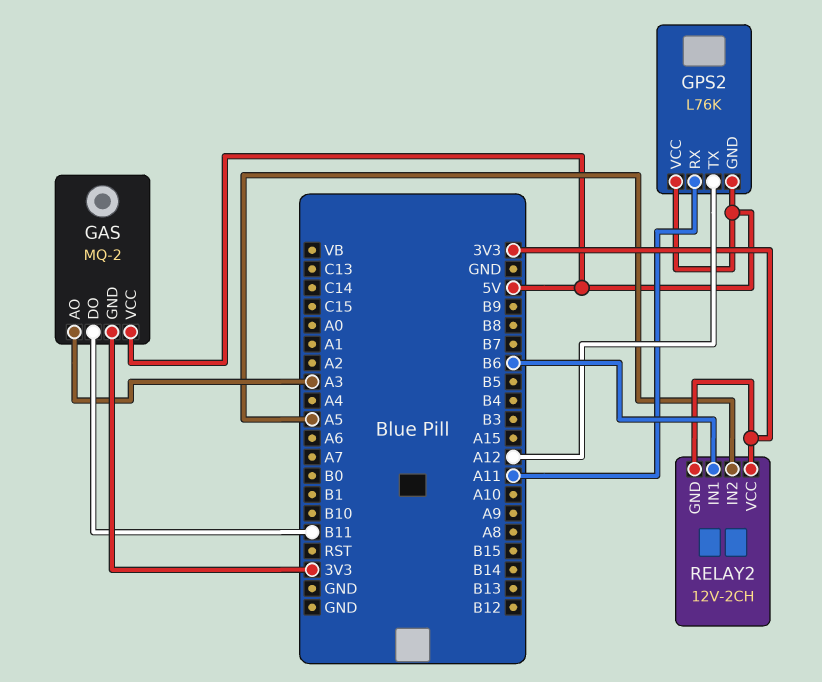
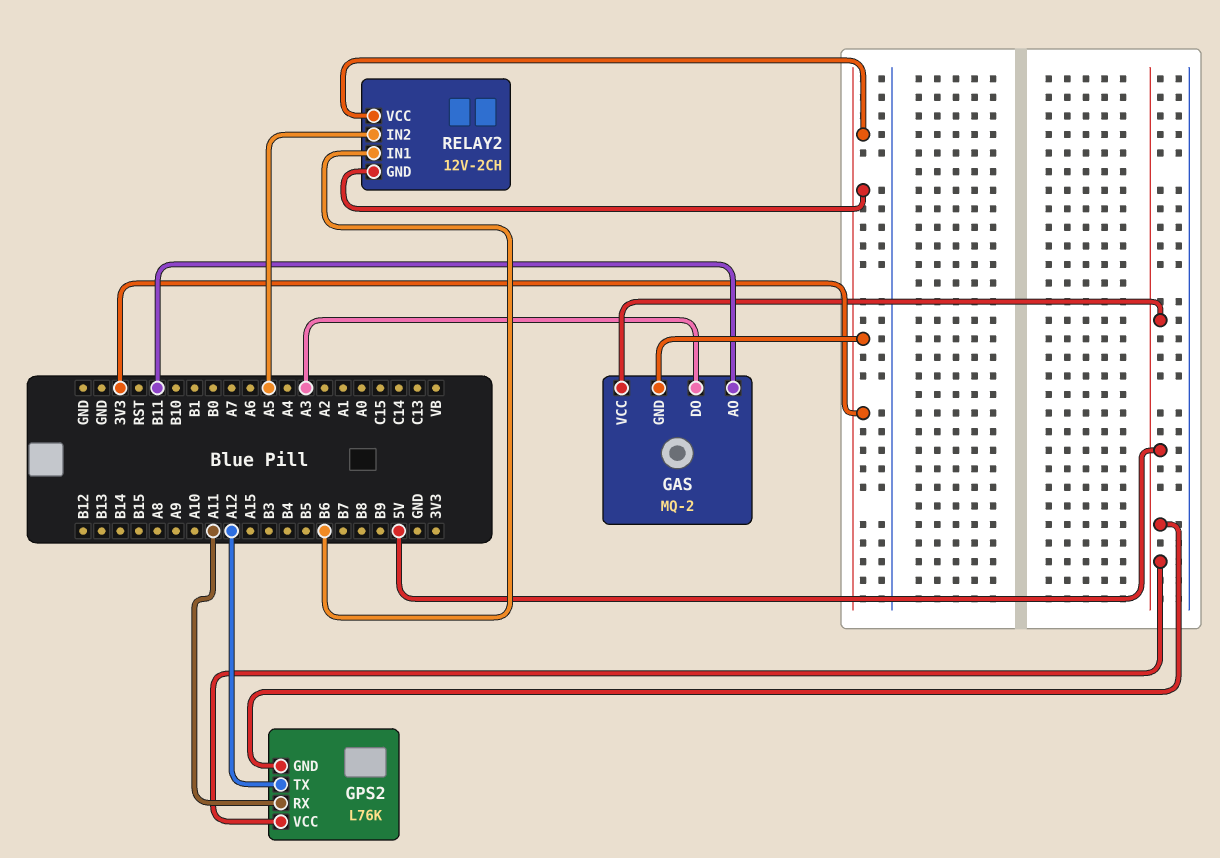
GAS pin AO: A3 -> B11
GAS pin DO: B11 -> A3

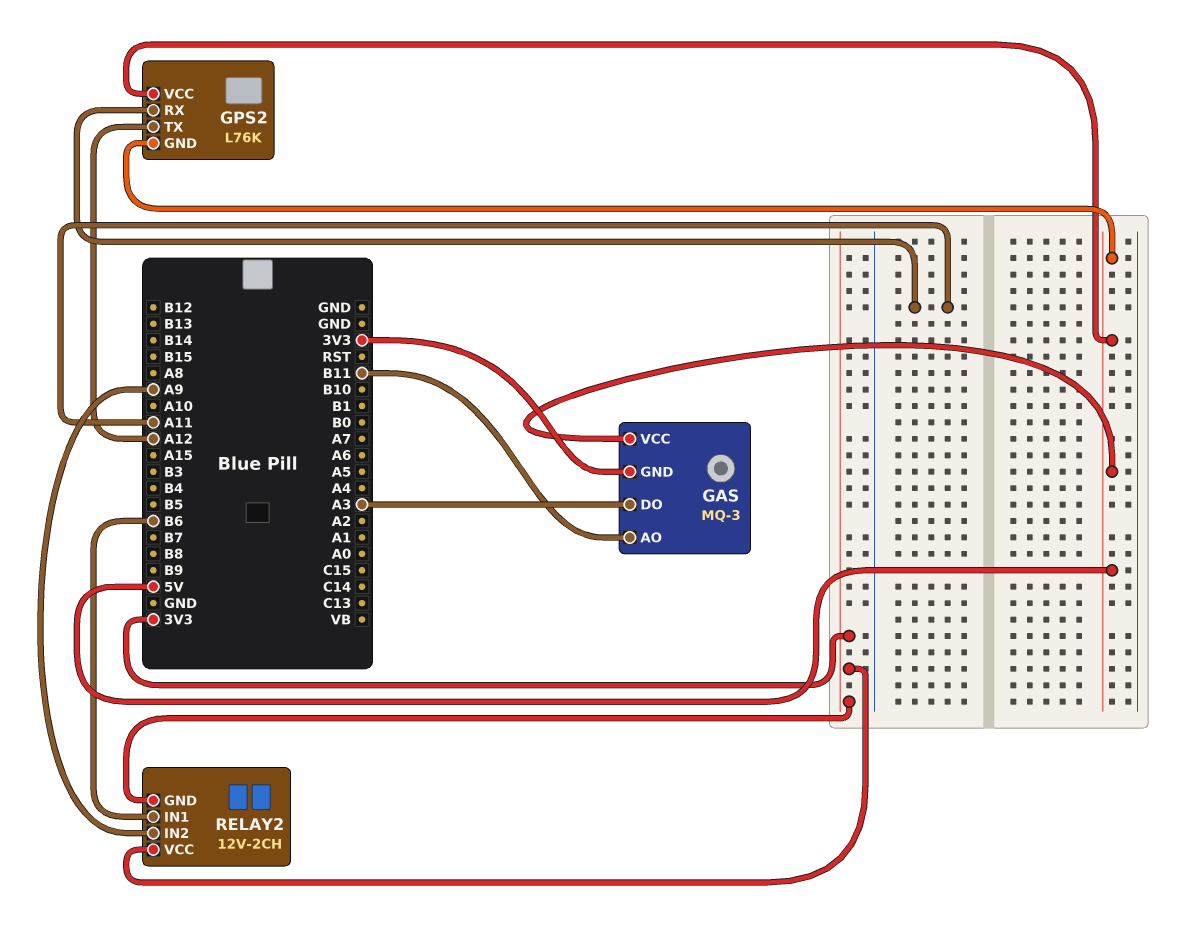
GAS: MQ-2 -> MQ-3
RELAY2 pin IN2: A5 -> A9

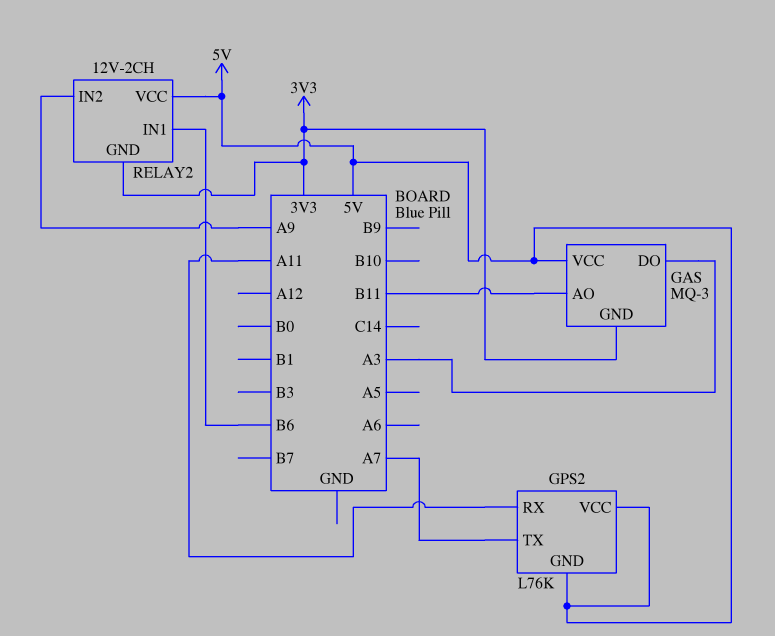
GPS2 pin TX: A12 -> A7
RELAY2 pin VCC: 3V3 -> 5V

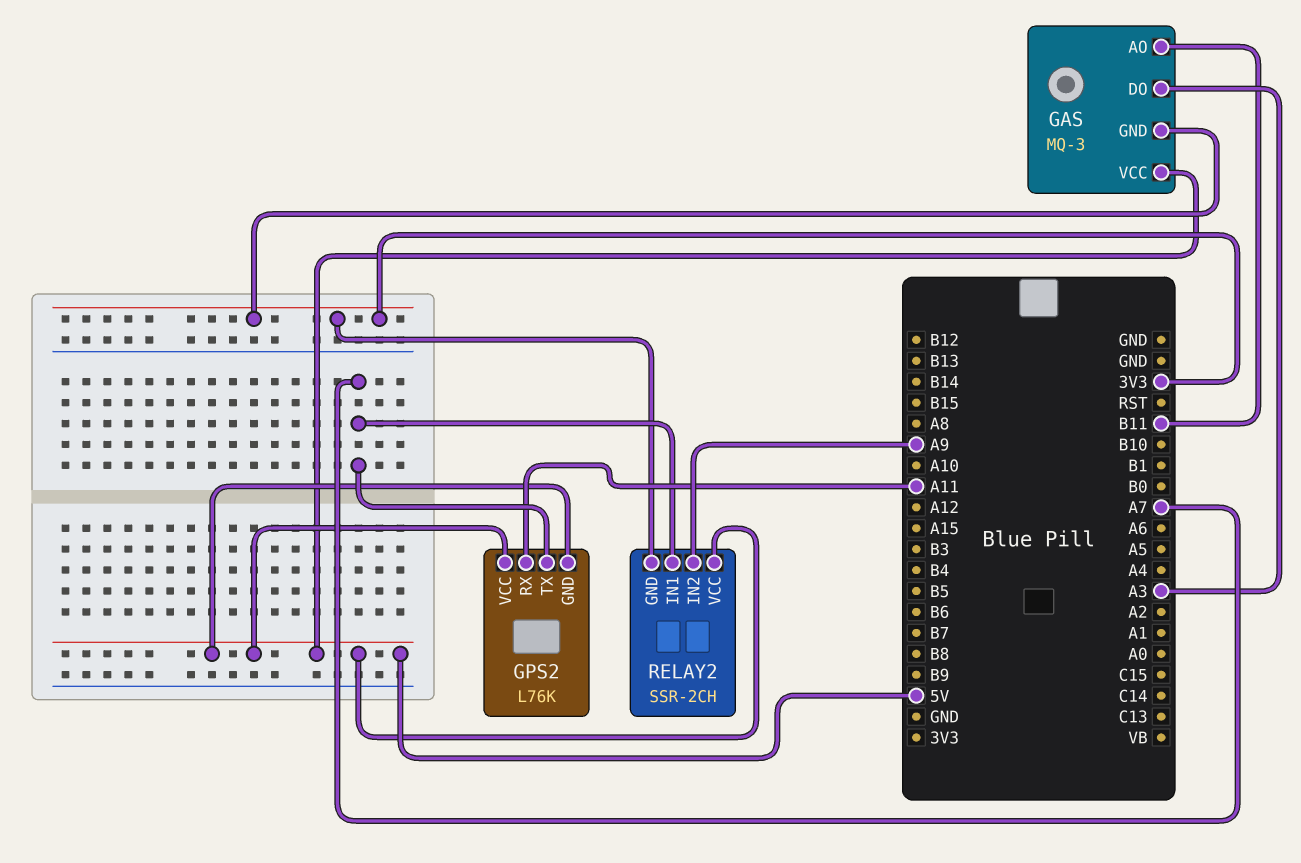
RELAY2: 12V-2CH -> SSR-2CH
RELAY2 pin IN1: B6 -> A7

